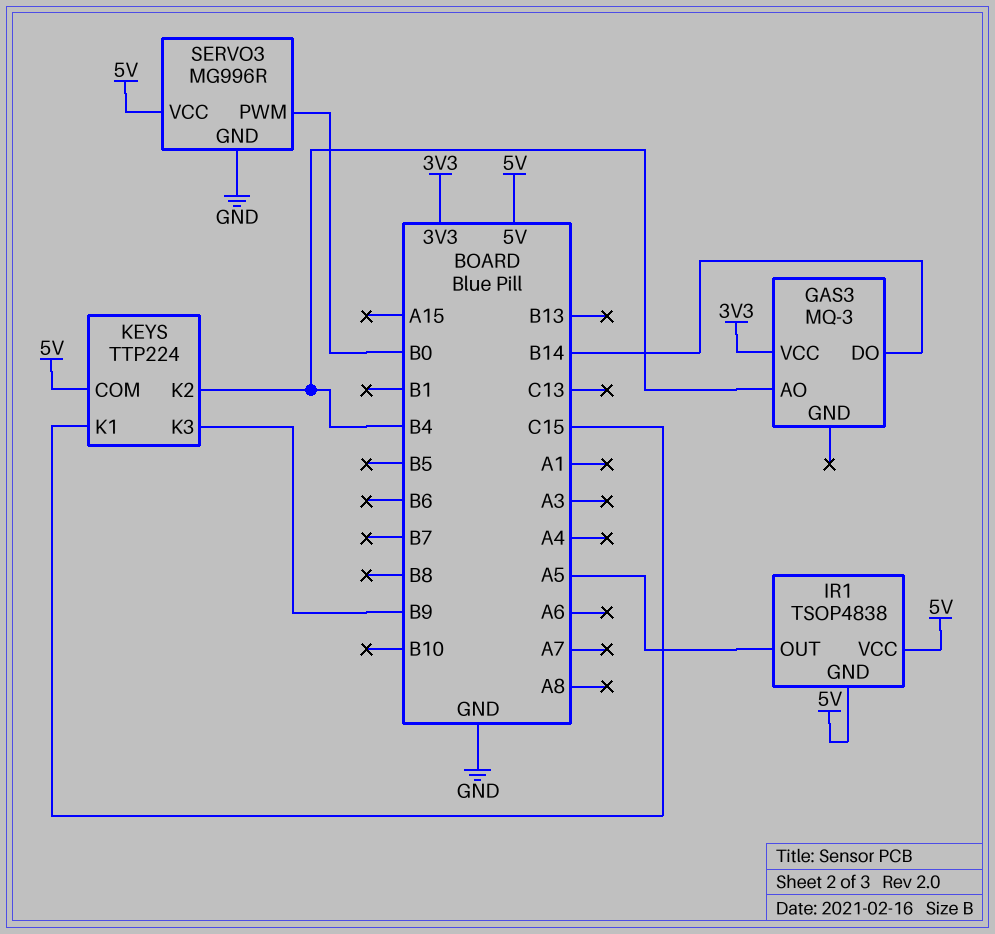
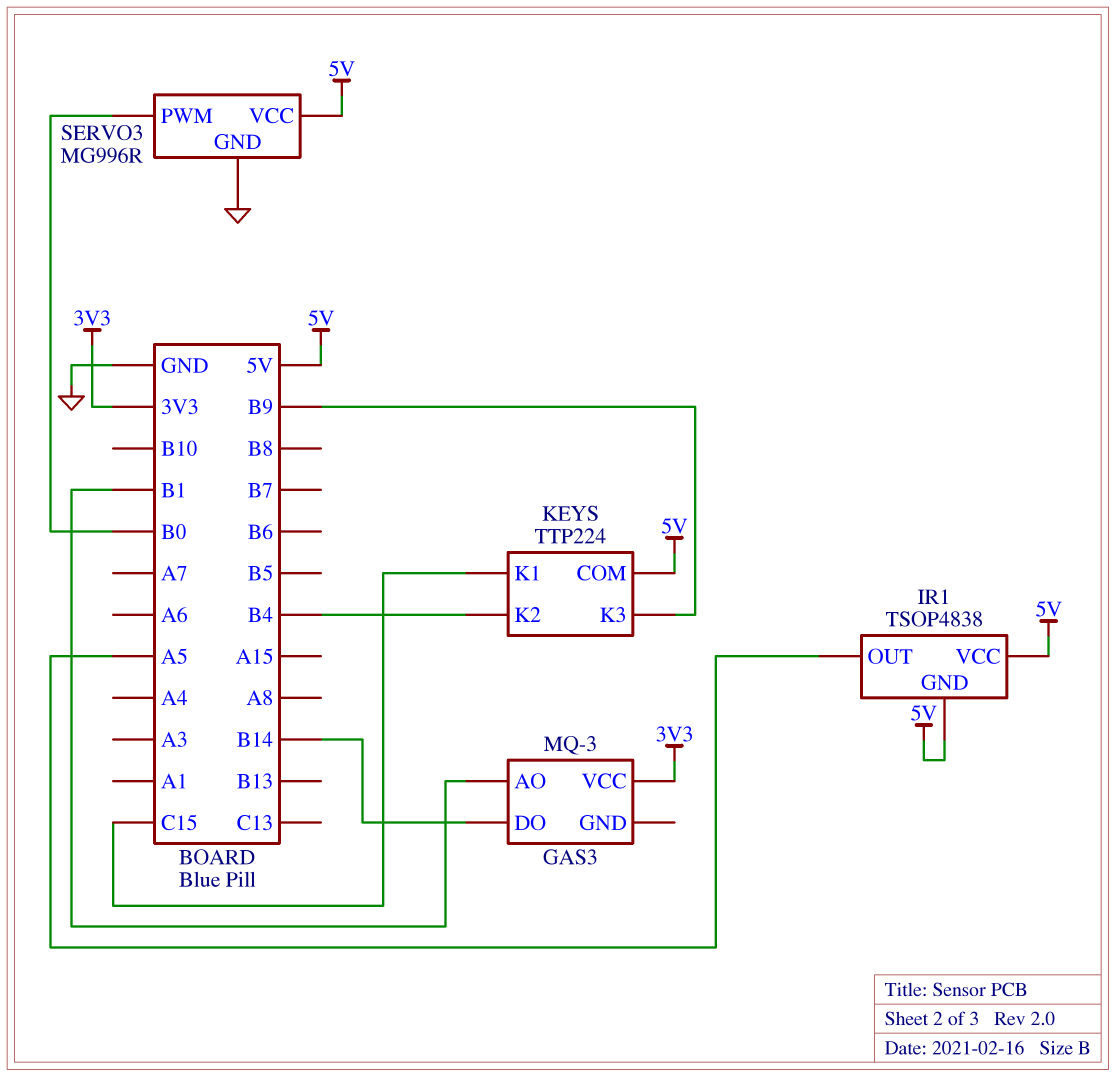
GAS3 pin AO: B4 -> B1

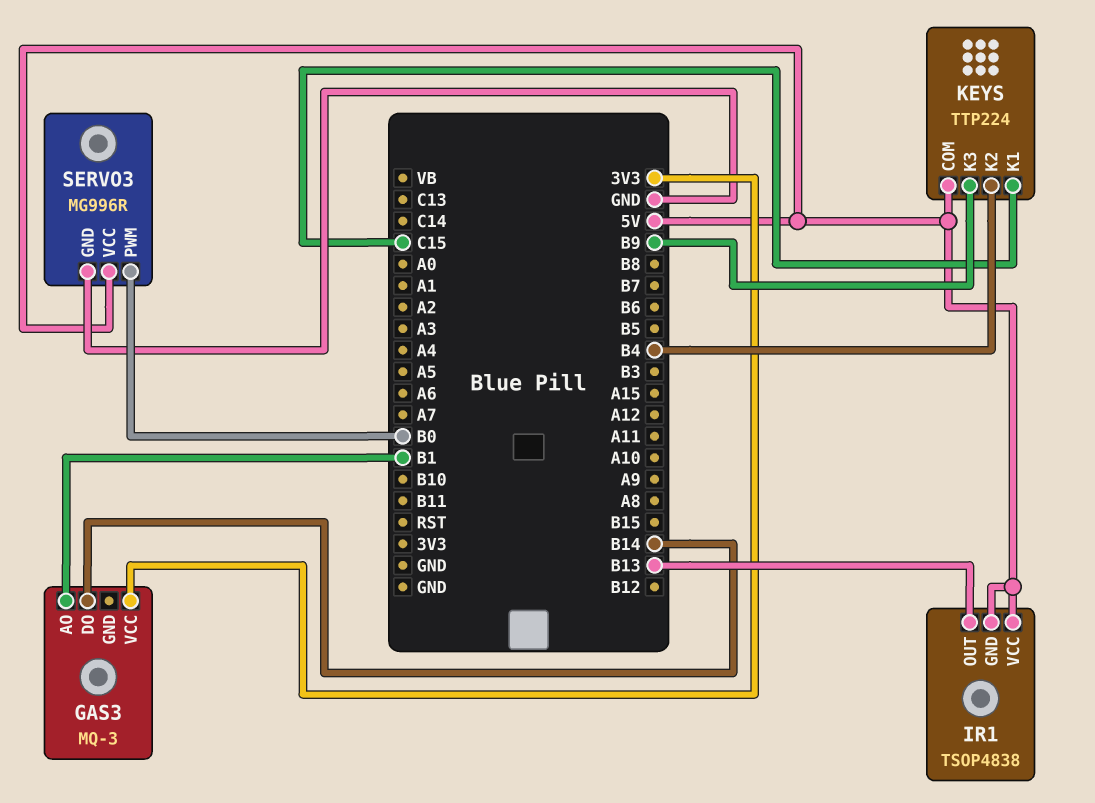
IR1 pin OUT: A5 -> B13

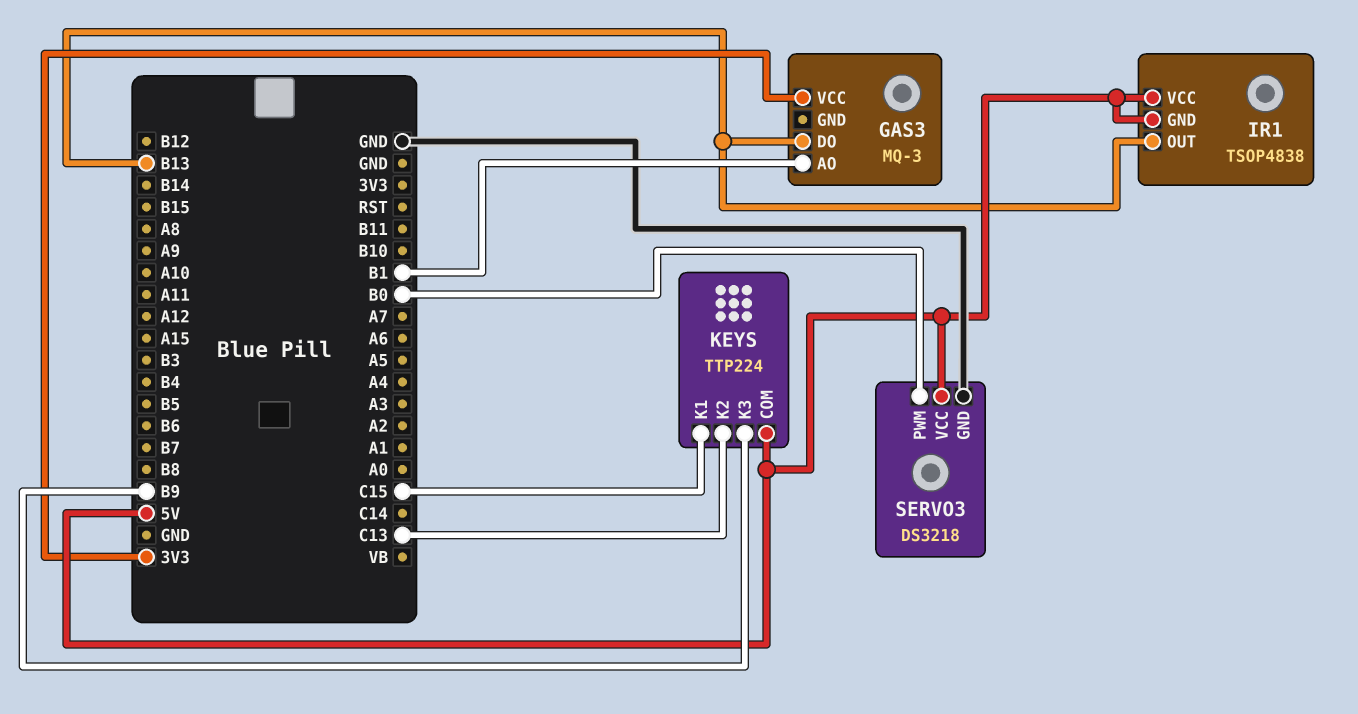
GAS3 pin DO: B14 -> B13
KEYS pin K2: B4 -> C13
SERVO3: MG996R -> DS3218

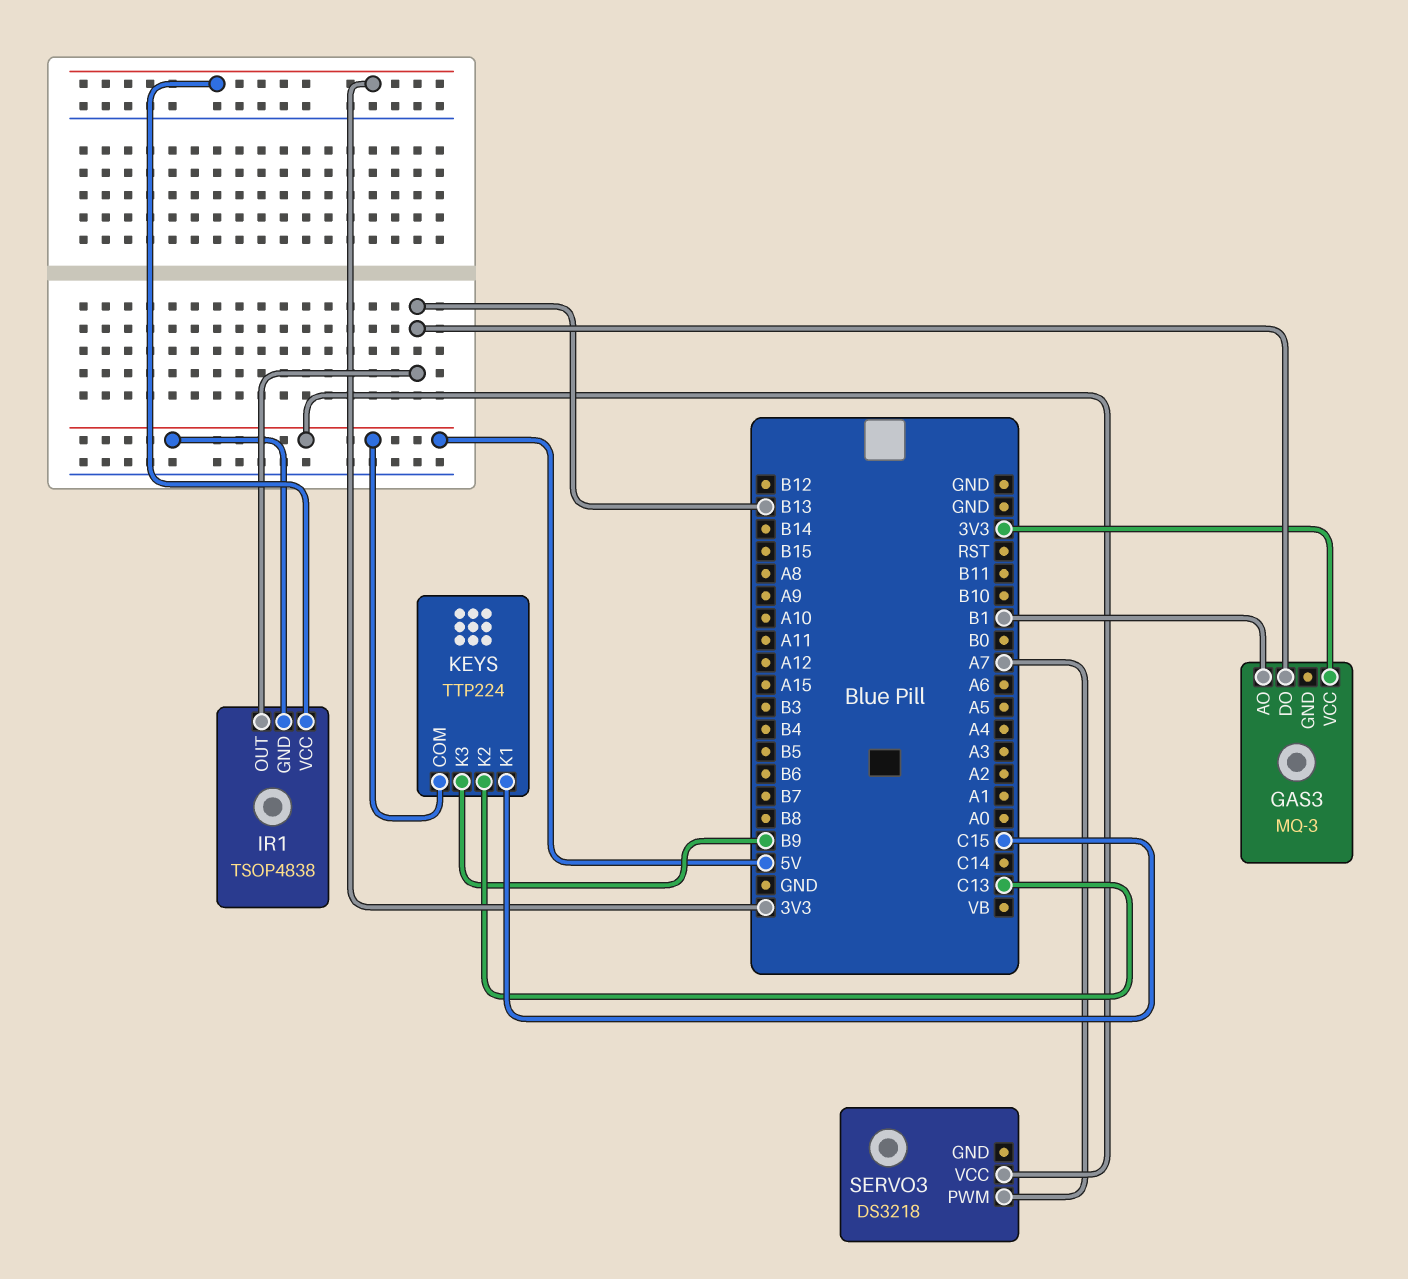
IR1 pin VCC: 5V -> 3V3
SERVO3 pin GND: GND -> none
SERVO3 pin PWM: B0 -> A7

